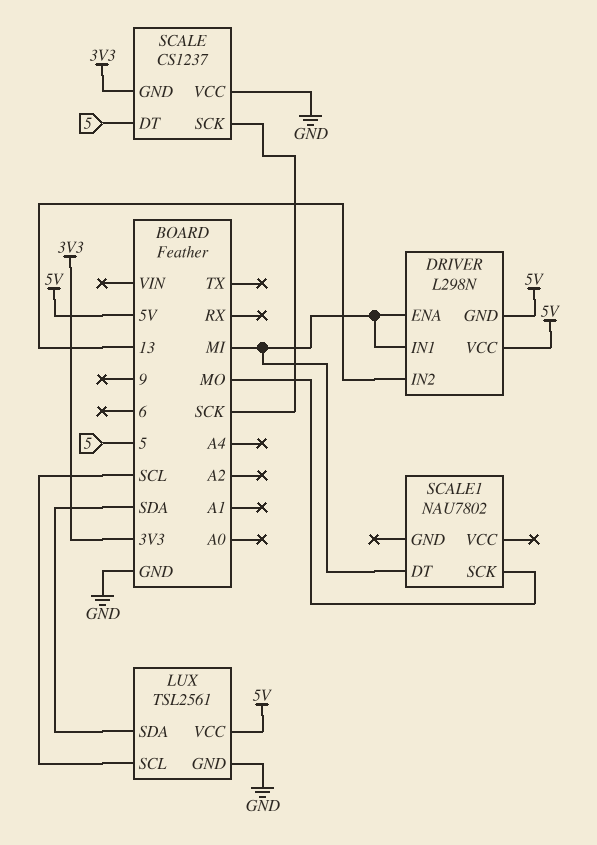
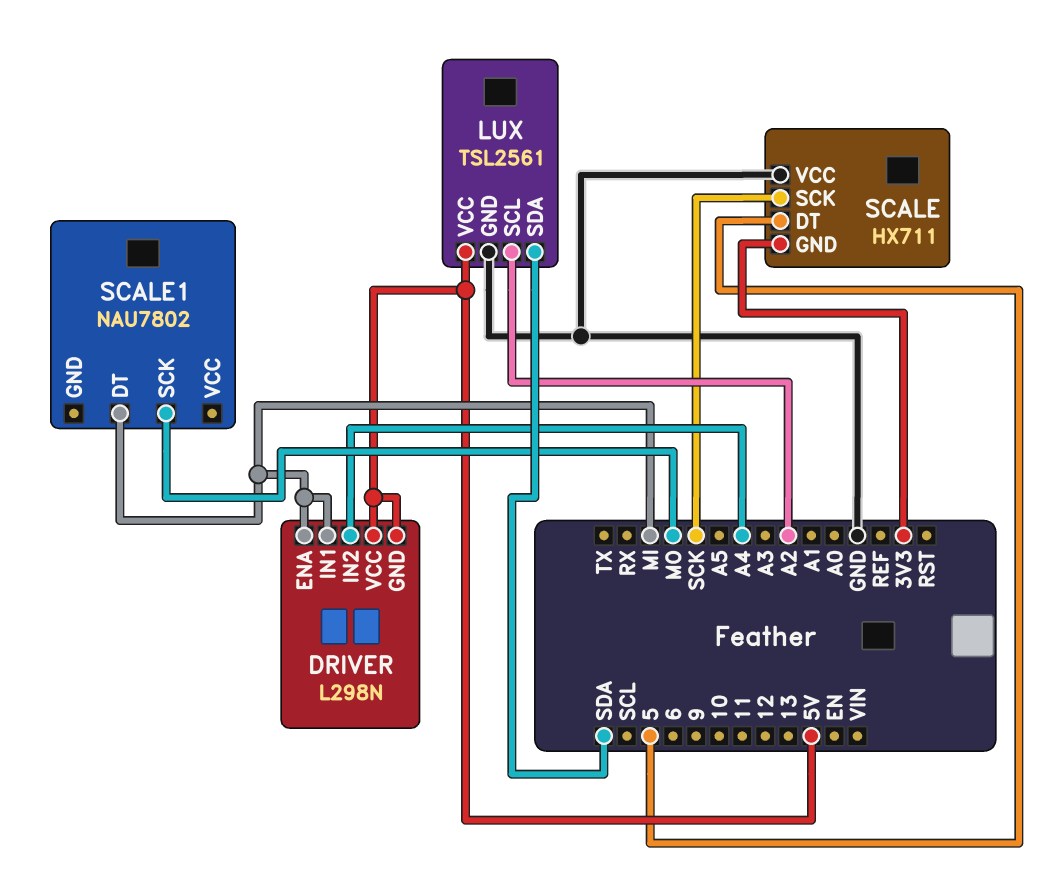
DRIVER pin IN2: 13 -> A4
LUX pin SCL: SCL -> A2
SCALE: CS1237 -> HX711

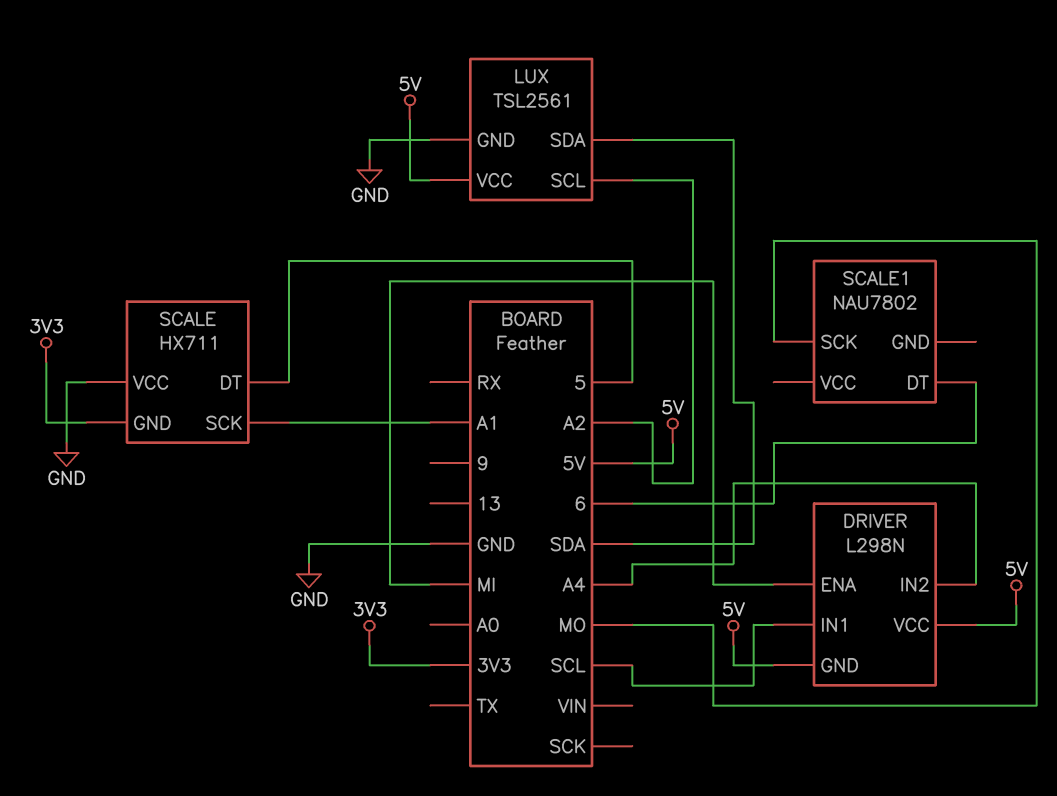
DRIVER pin IN1: MI -> SCL
SCALE pin SCK: SCK -> A1
SCALE1 pin DT: MI -> 6

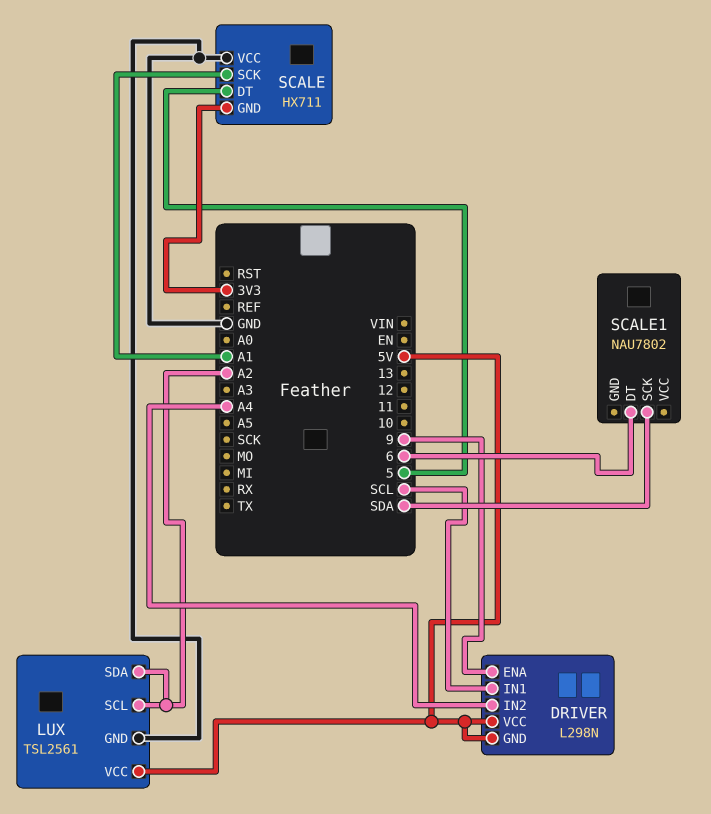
DRIVER pin ENA: MI -> 9
LUX pin SDA: SDA -> A2
SCALE1 pin SCK: MO -> SDA

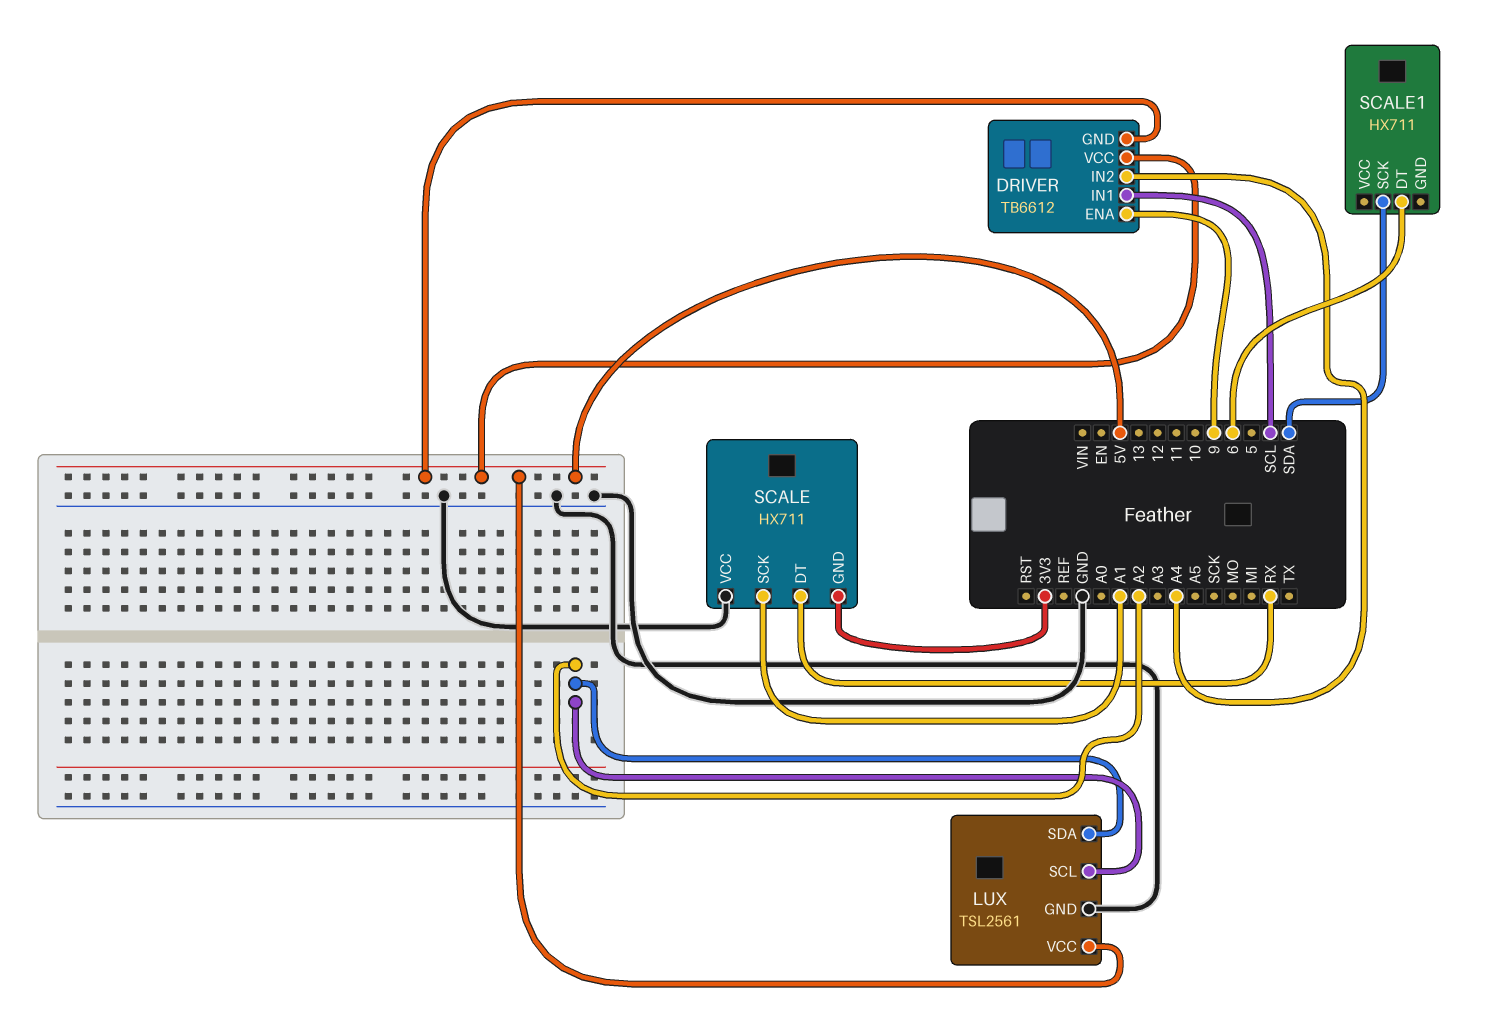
DRIVER: L298N -> TB6612
SCALE pin DT: 5 -> RX
SCALE1: NAU7802 -> HX711

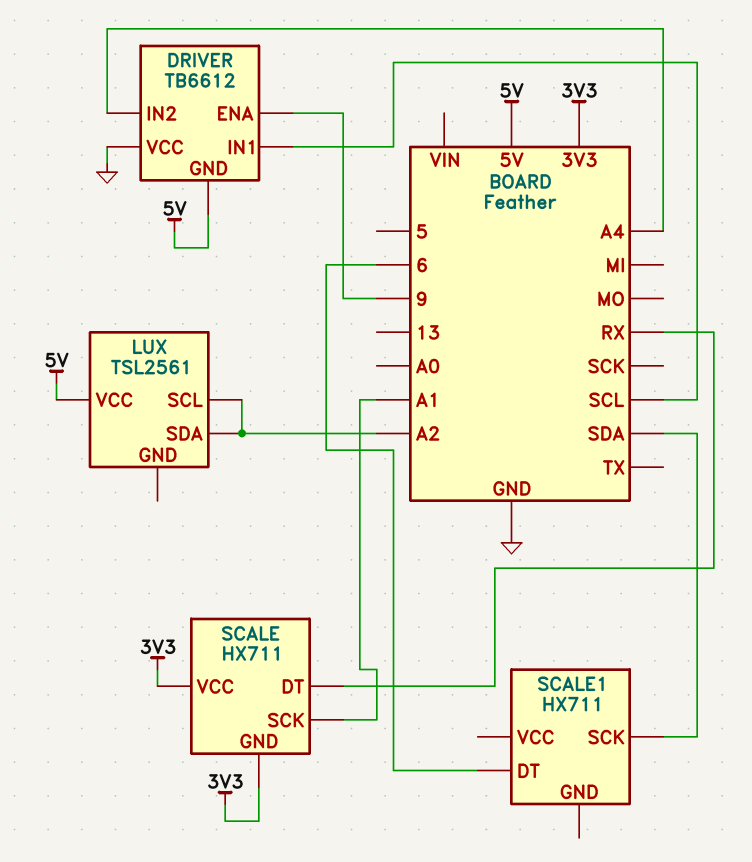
DRIVER pin VCC: 5V -> GND
LUX pin GND: GND -> none
SCALE pin VCC: GND -> 3V3

